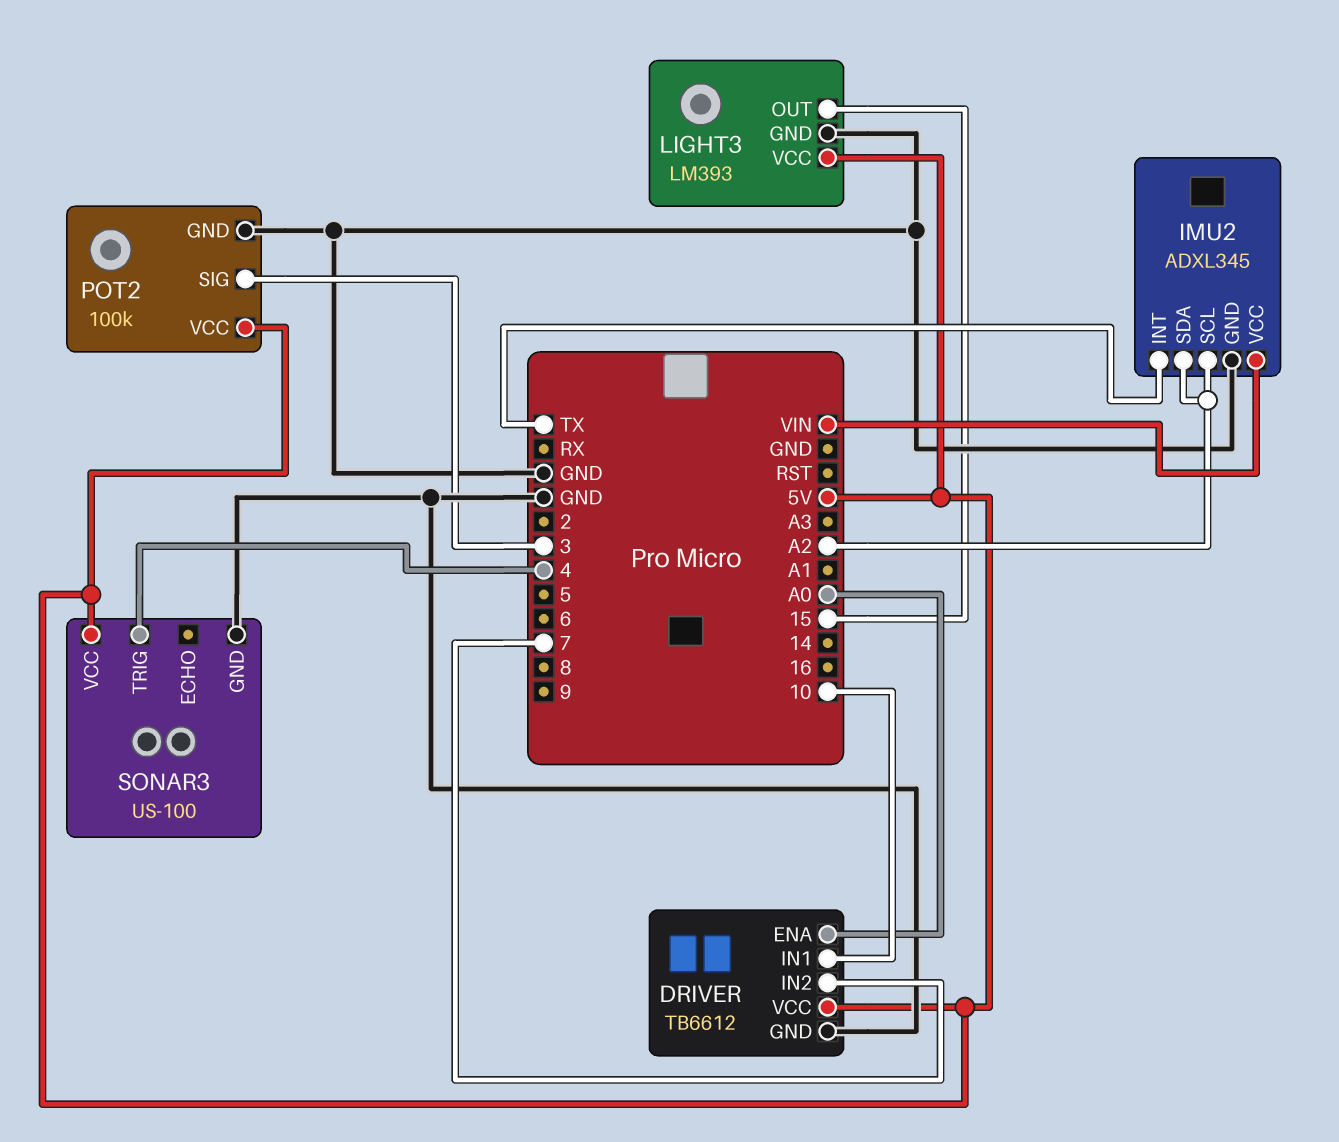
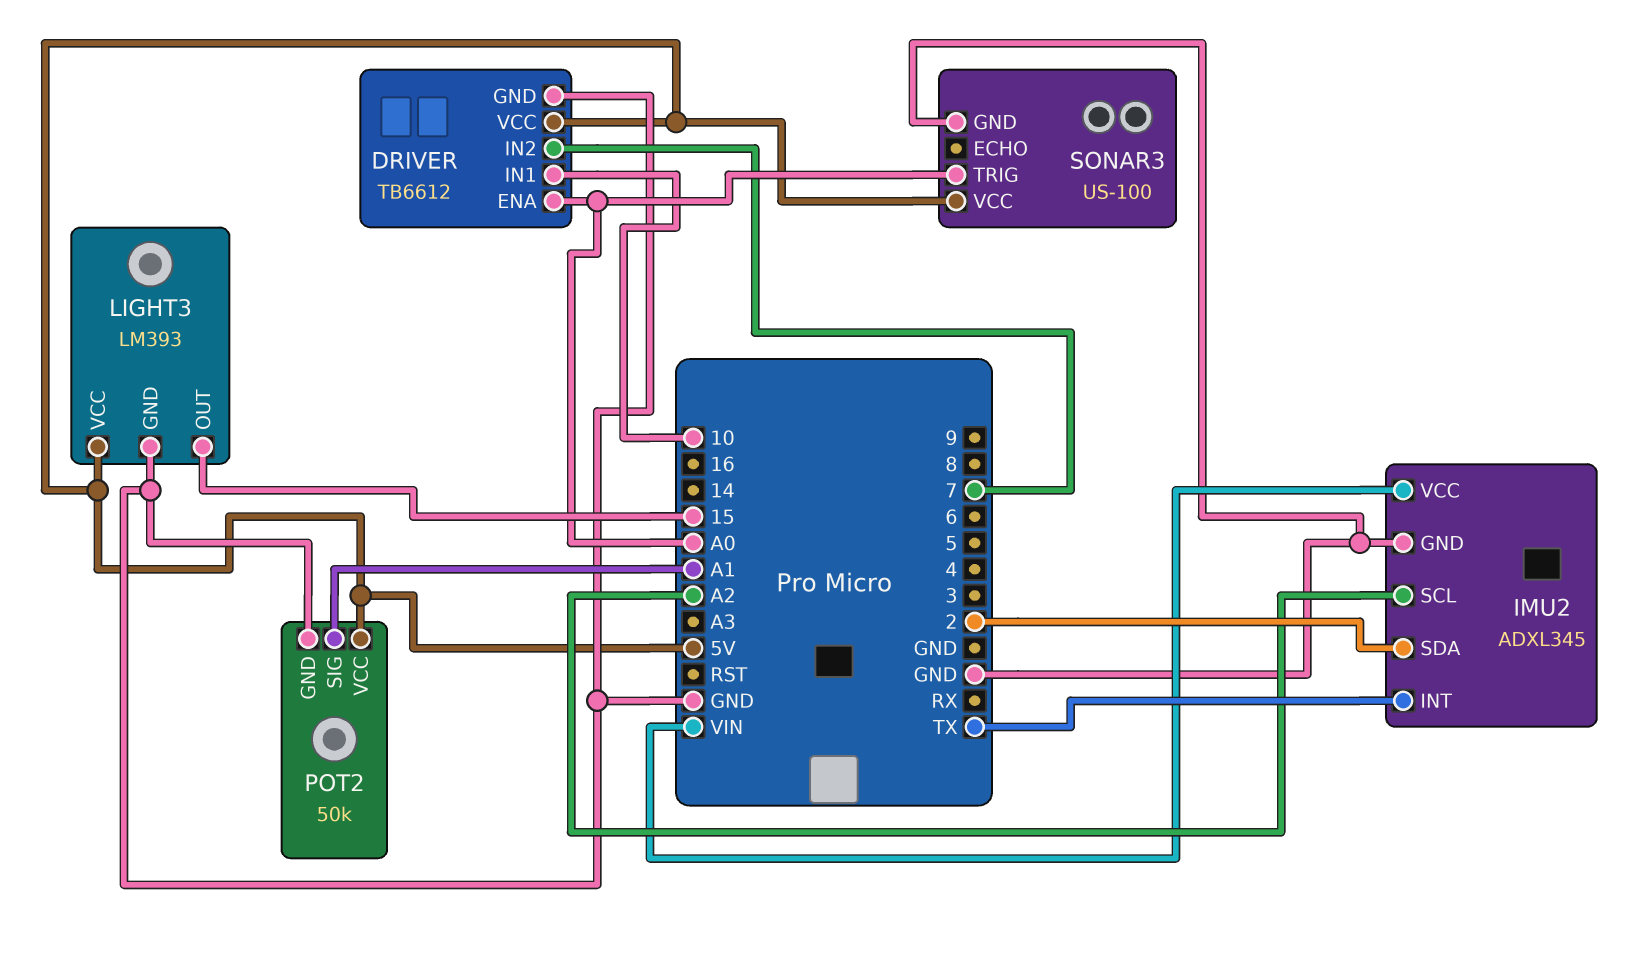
IMU2 pin SDA: A2 -> 2
POT2: 100k -> 50k
POT2 pin SIG: 3 -> A1
SONAR3 pin TRIG: 4 -> A0

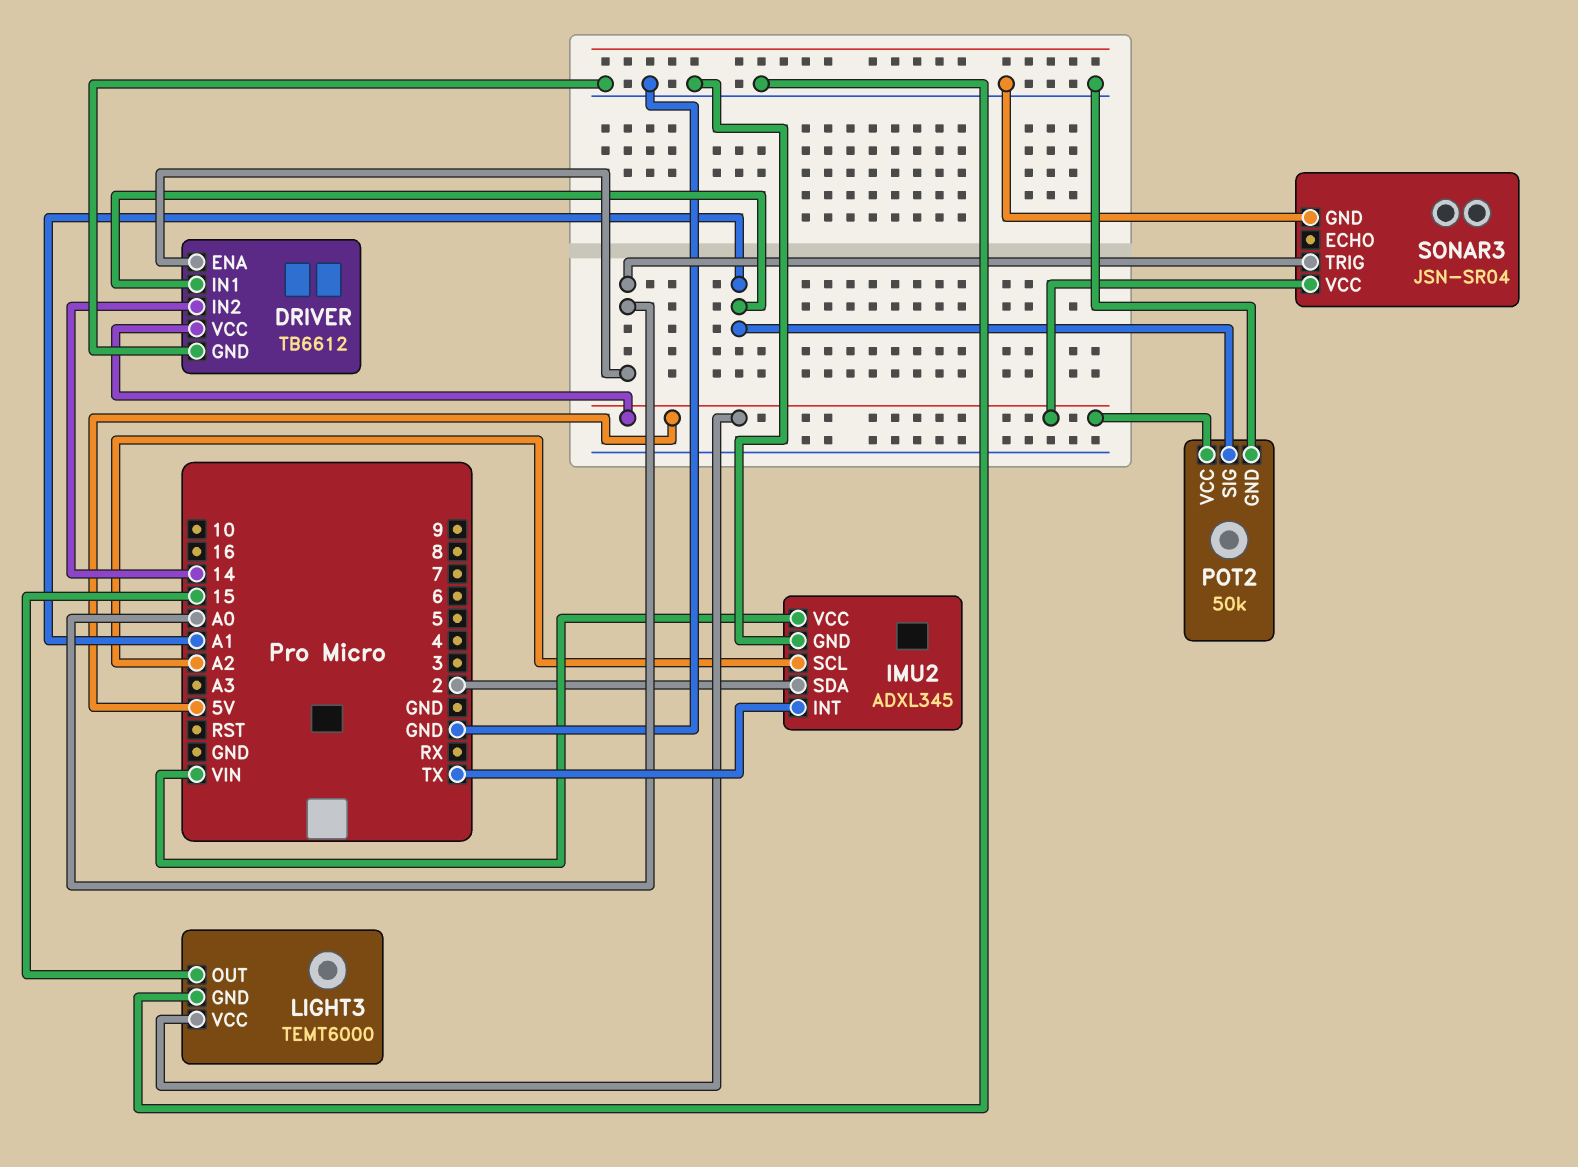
DRIVER pin IN1: 10 -> A1
DRIVER pin IN2: 7 -> 14
LIGHT3: LM393 -> TEMT6000
SONAR3: US-100 -> JSN-SR04

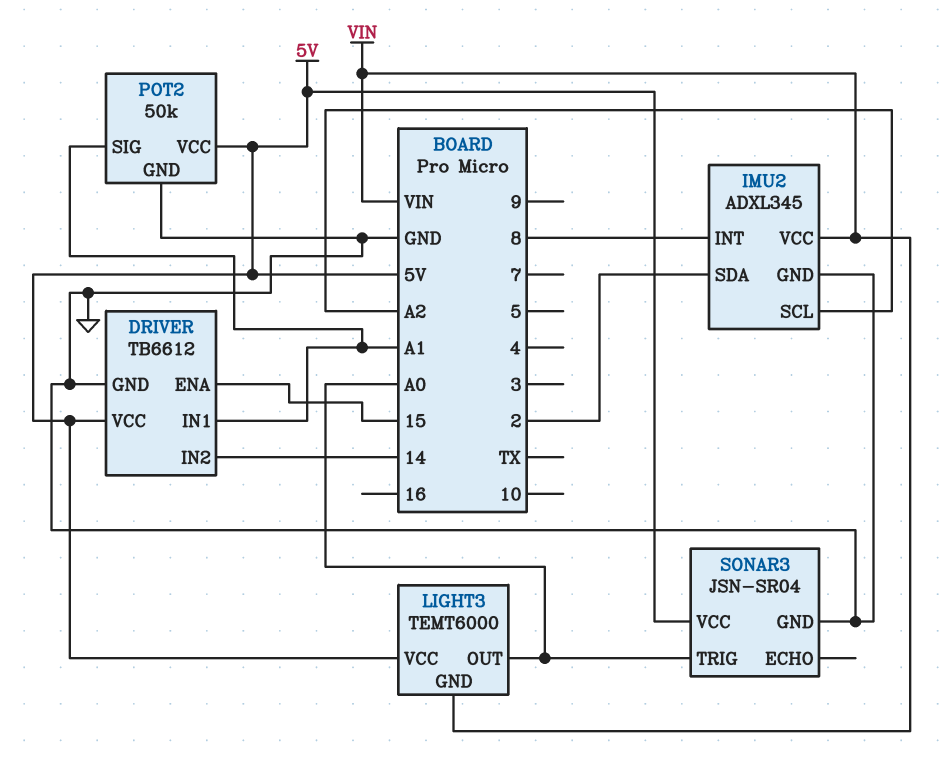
DRIVER pin ENA: A0 -> 15
IMU2 pin INT: TX -> 8
LIGHT3 pin GND: GND -> VIN
LIGHT3 pin OUT: 15 -> A0

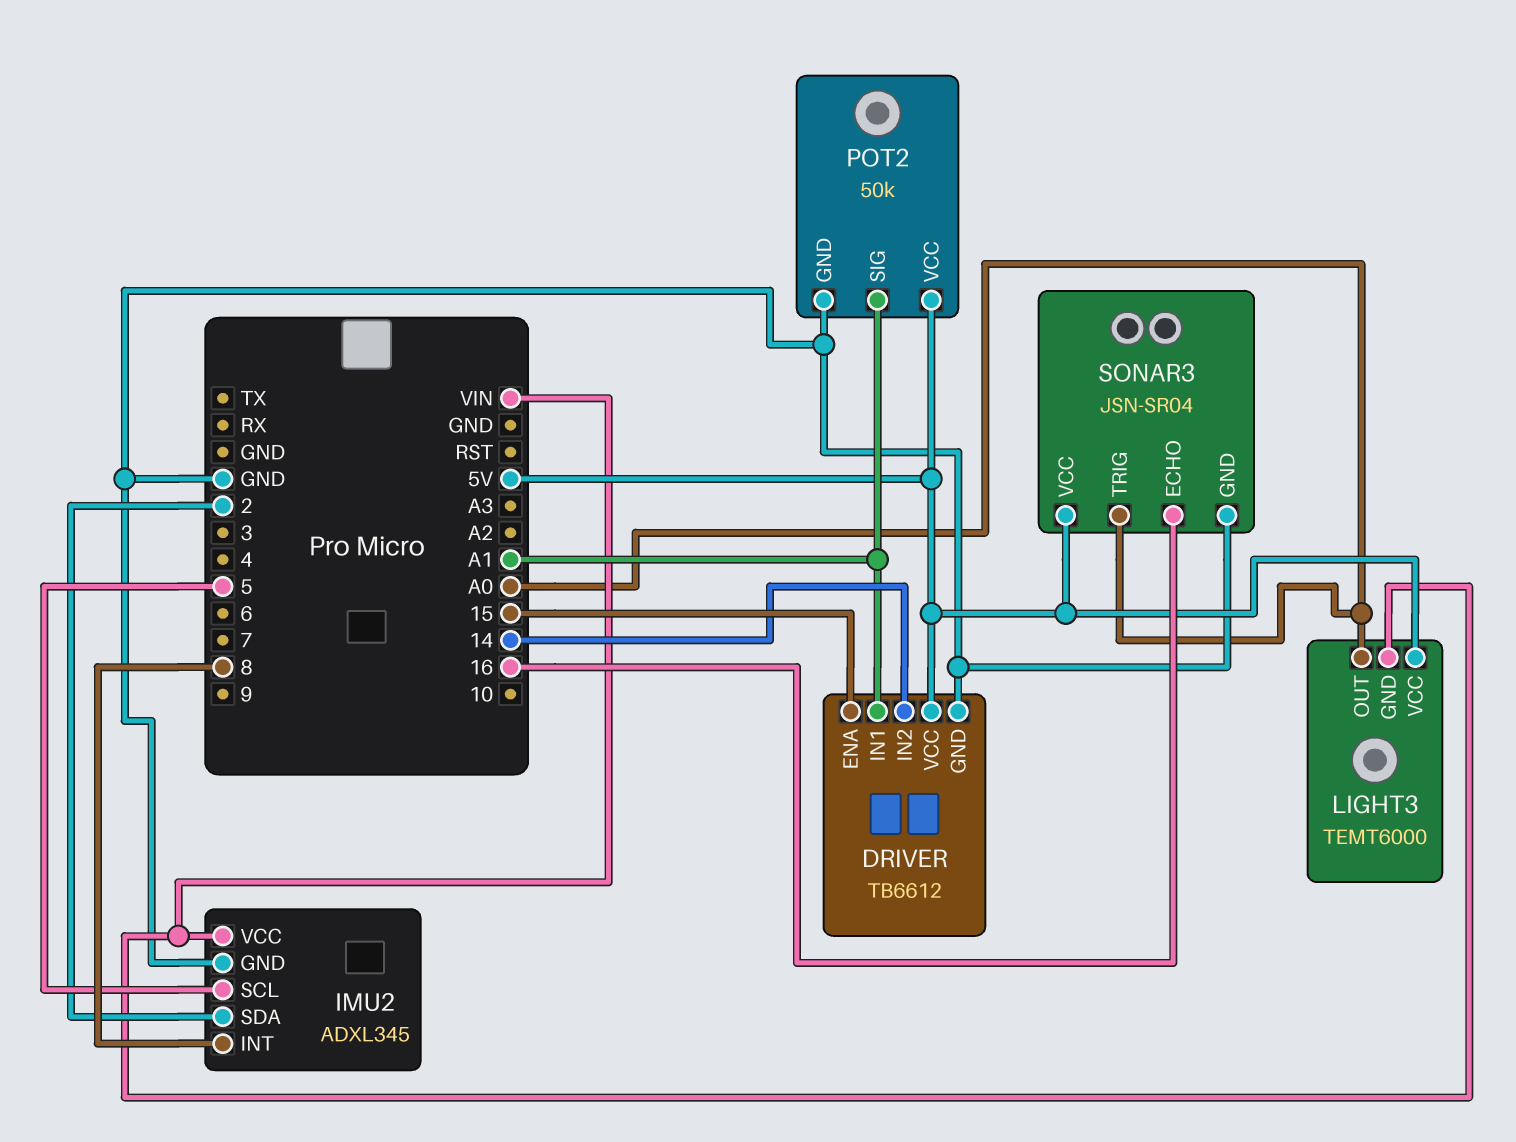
IMU2 pin SCL: A2 -> 5
SONAR3 pin ECHO: none -> 16

